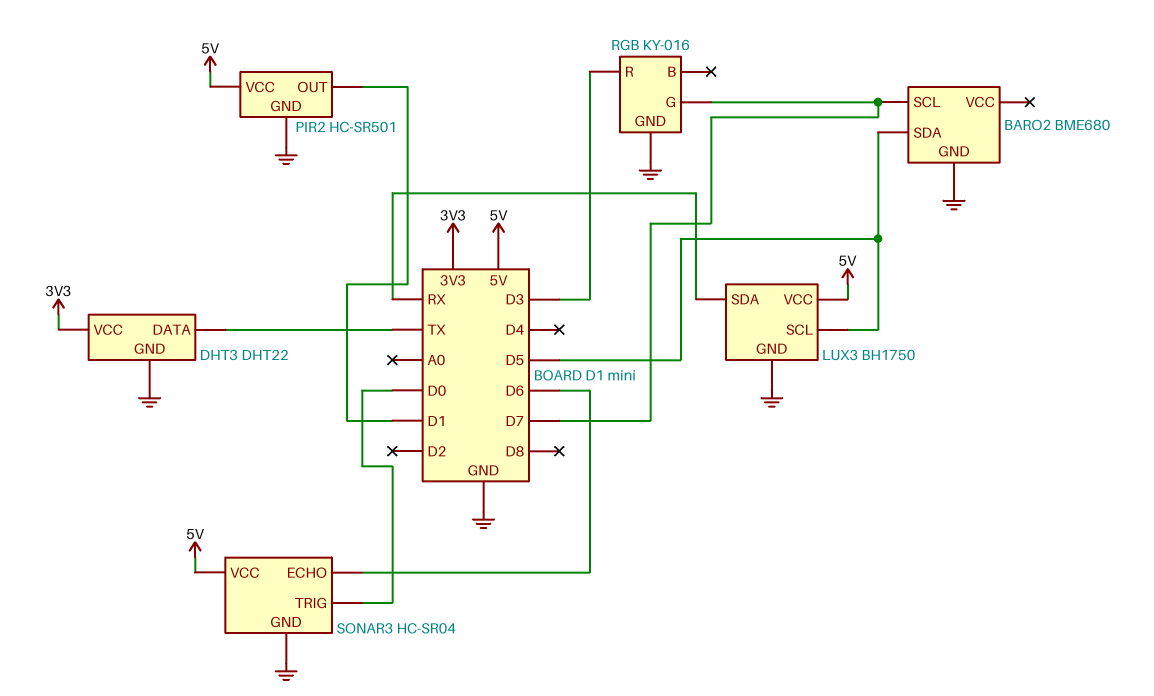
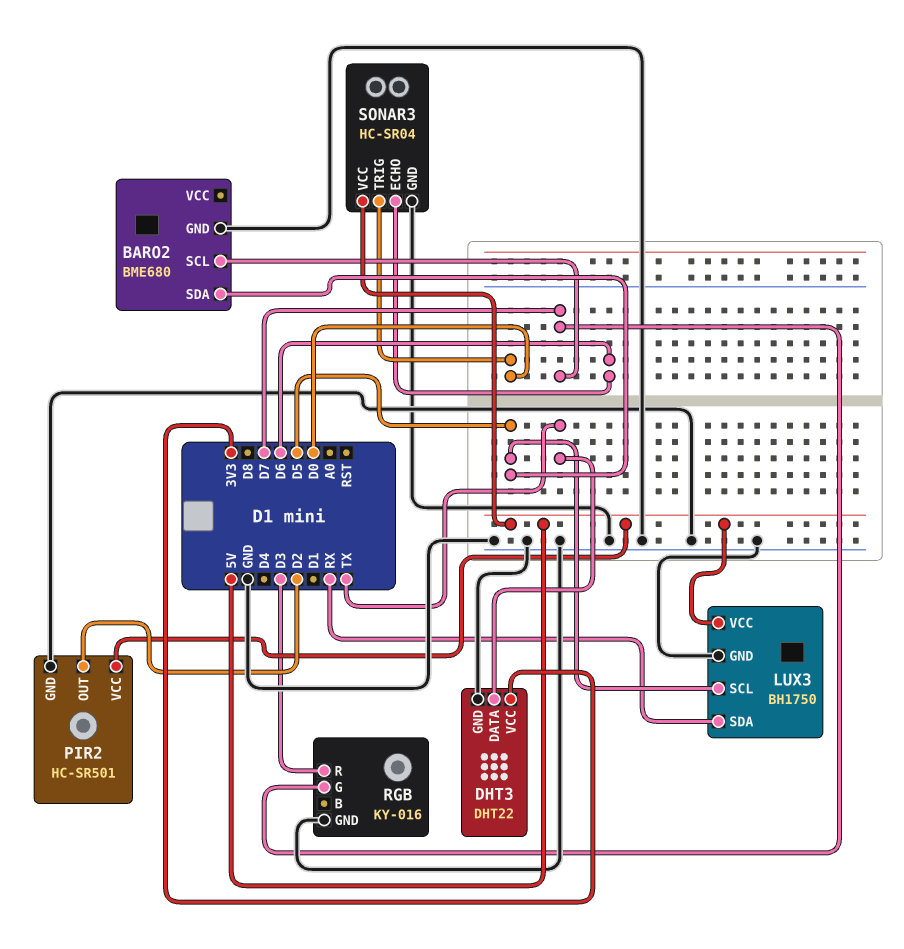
PIR2 pin OUT: D1 -> D2

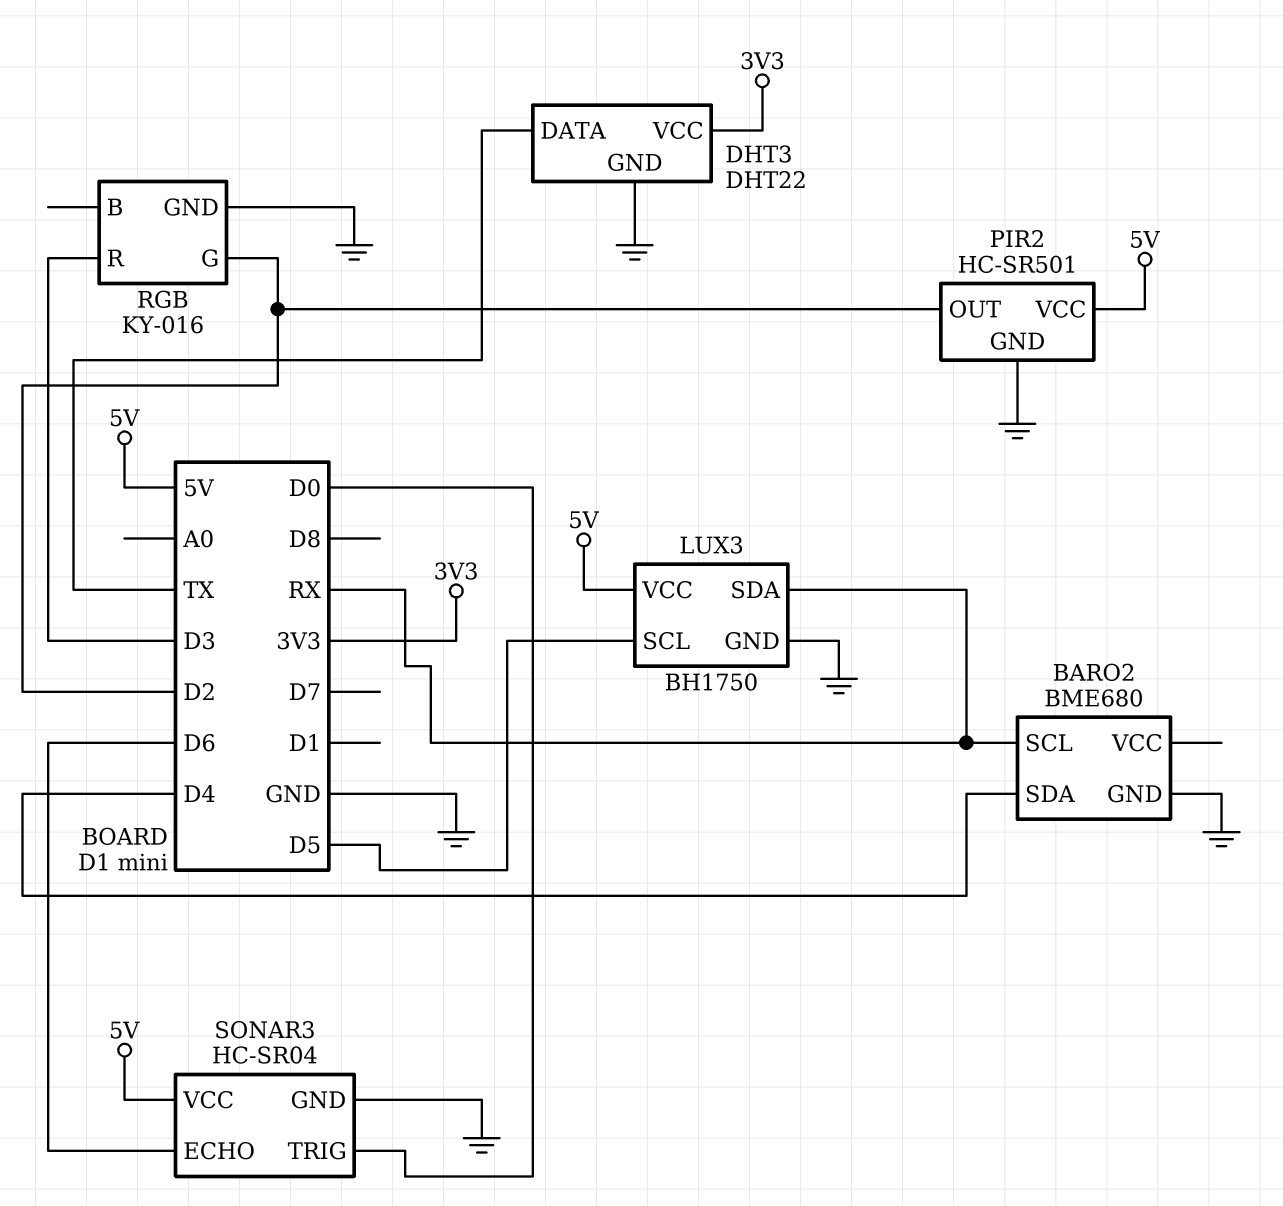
BARO2 pin SCL: D7 -> RX
BARO2 pin SDA: D5 -> D4
RGB pin G: D7 -> D2

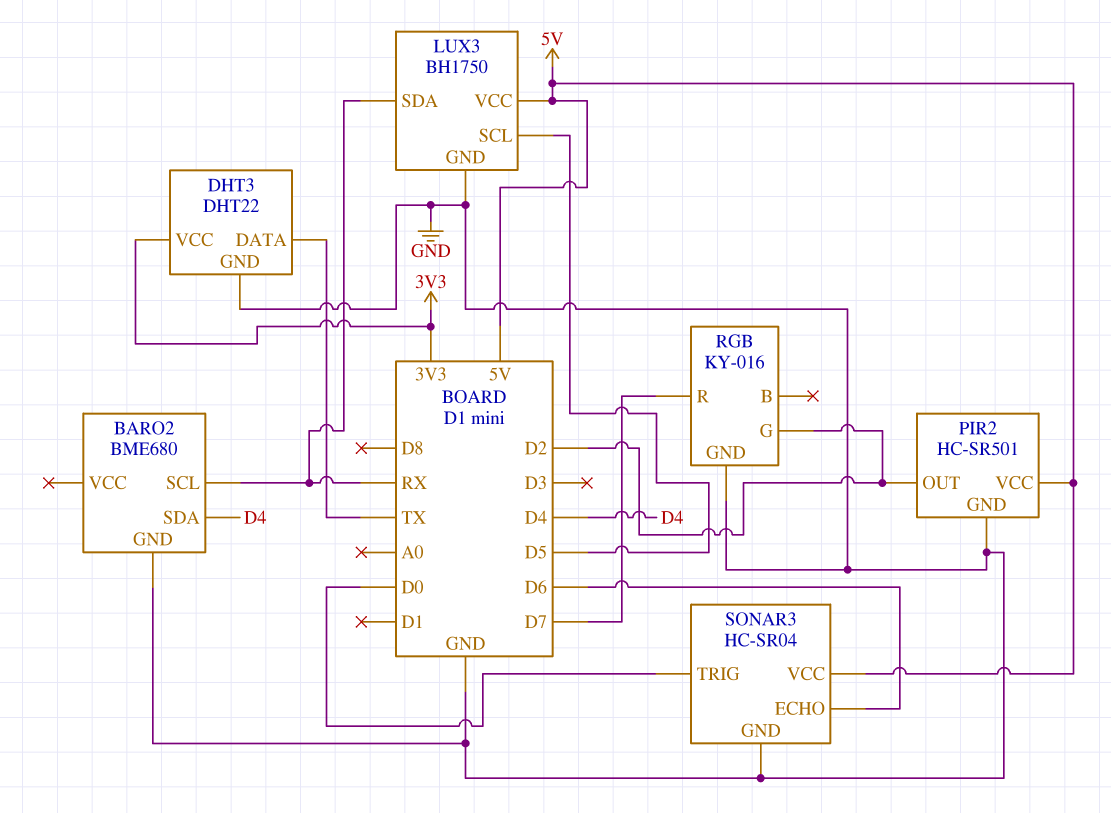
RGB pin R: D3 -> D7

